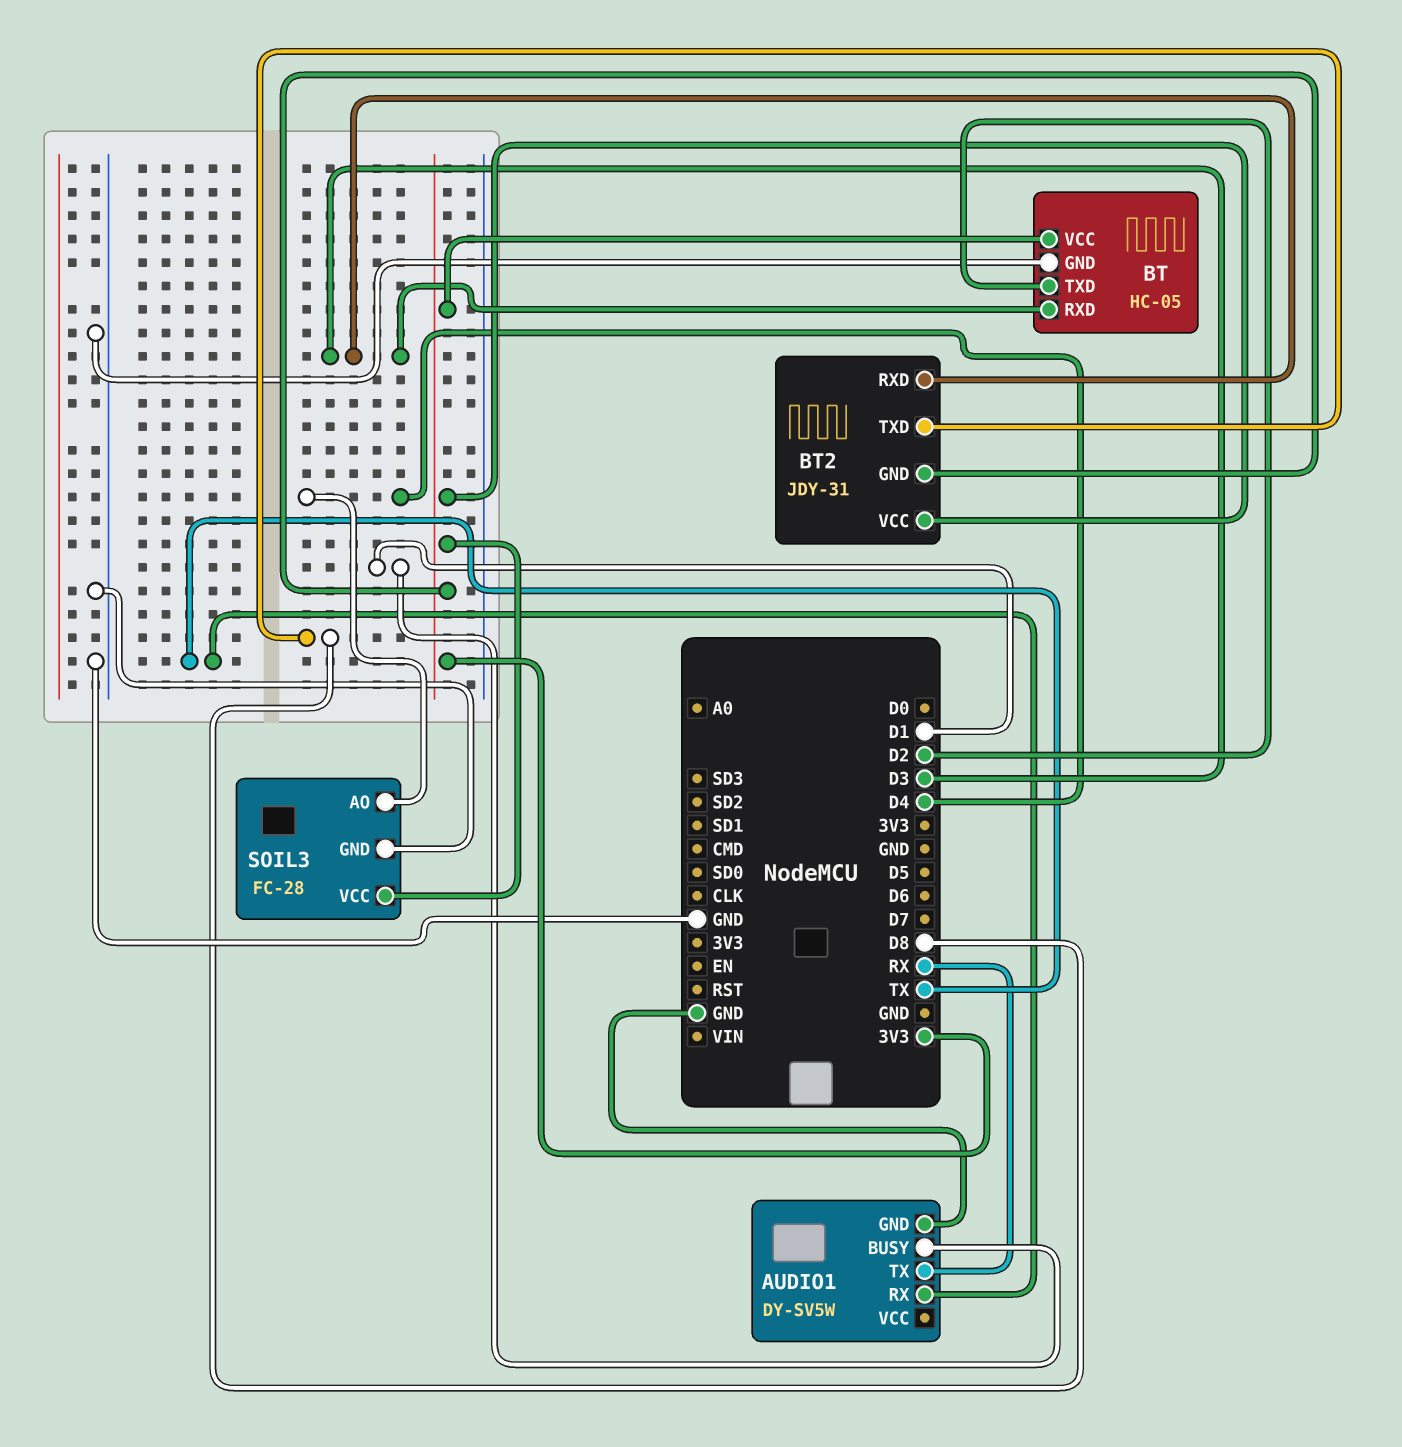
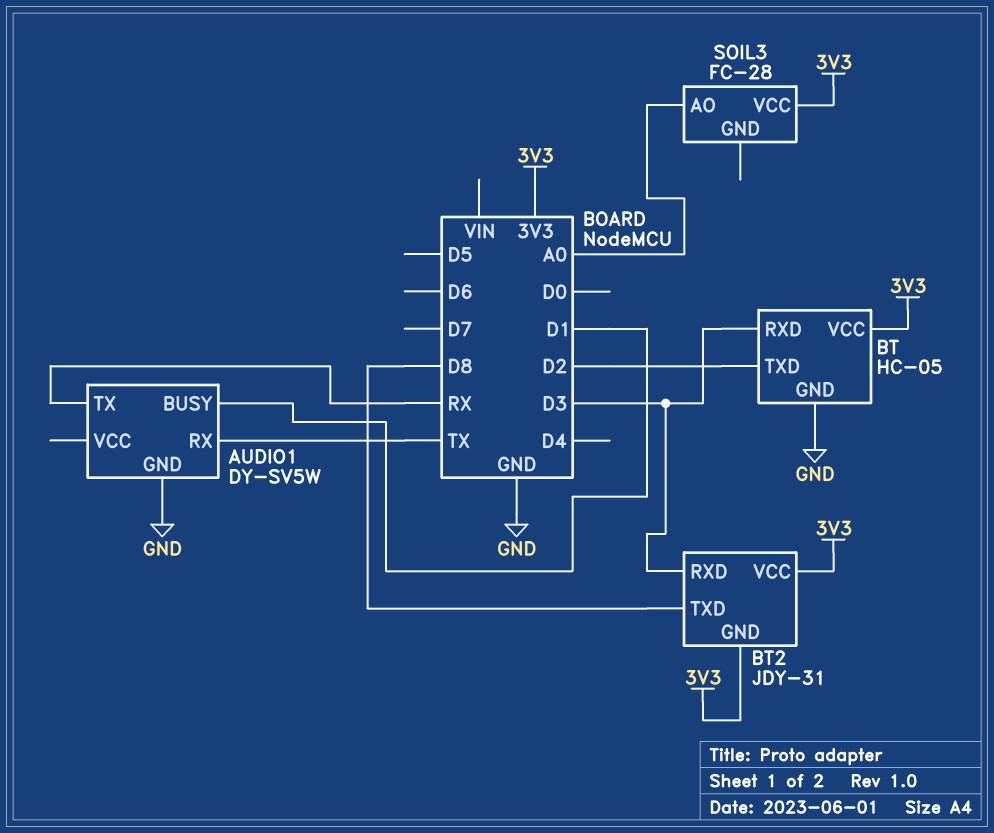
SOIL3 pin AO: D4 -> A0
SOIL3 pin GND: GND -> none

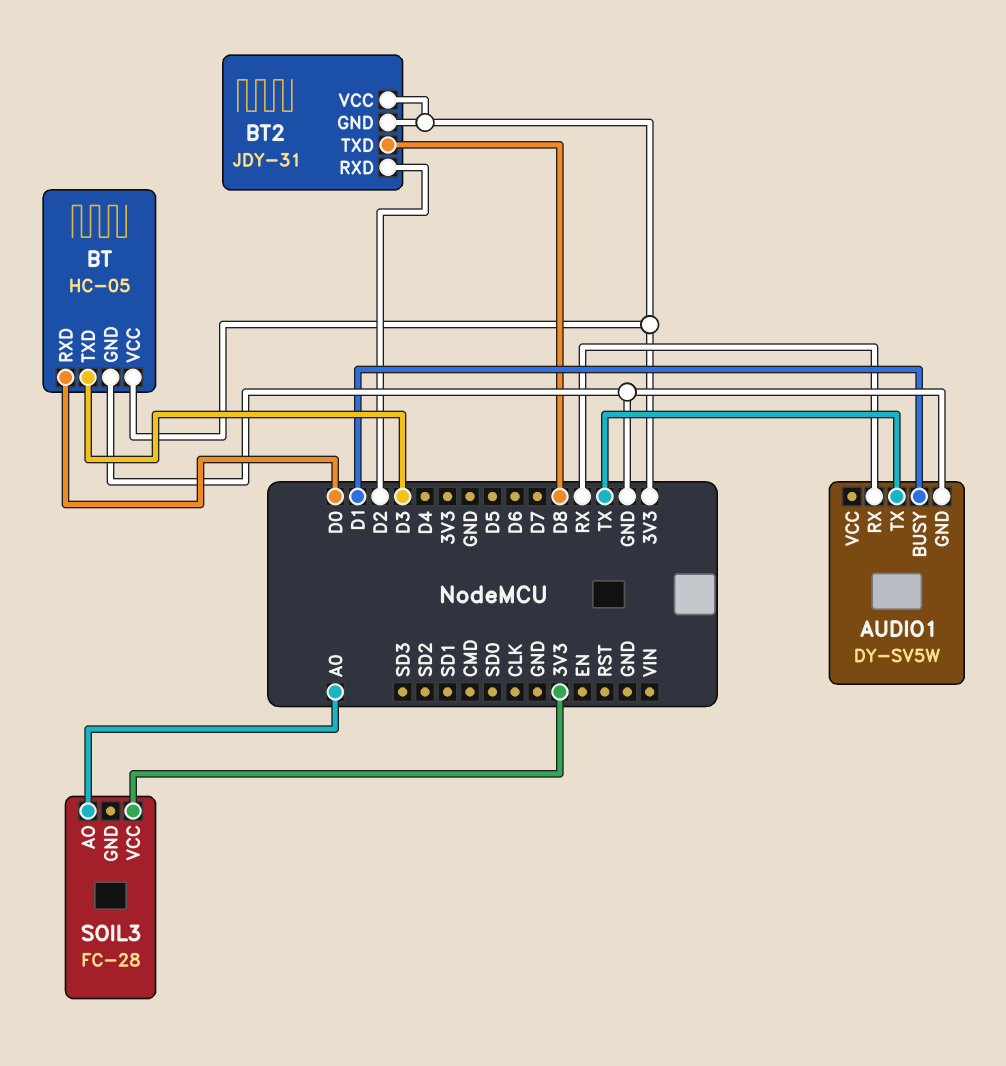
AUDIO1 pin RX: TX -> RX
AUDIO1 pin TX: RX -> TX
BT pin RXD: D3 -> D0
BT pin TXD: D2 -> D3
BT2 pin RXD: D3 -> D2

